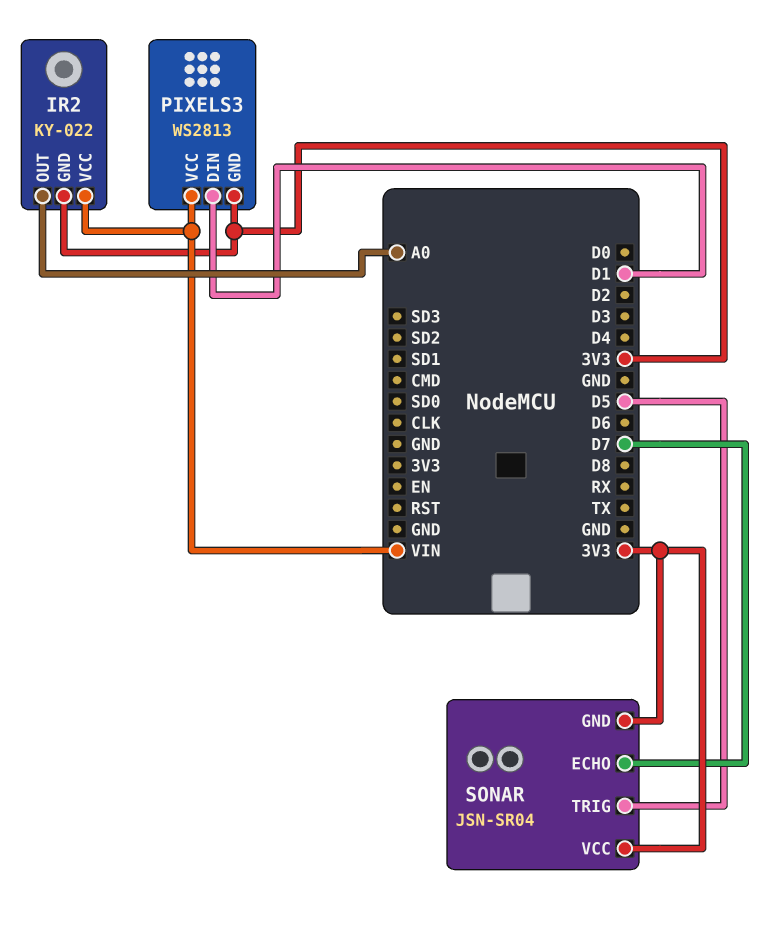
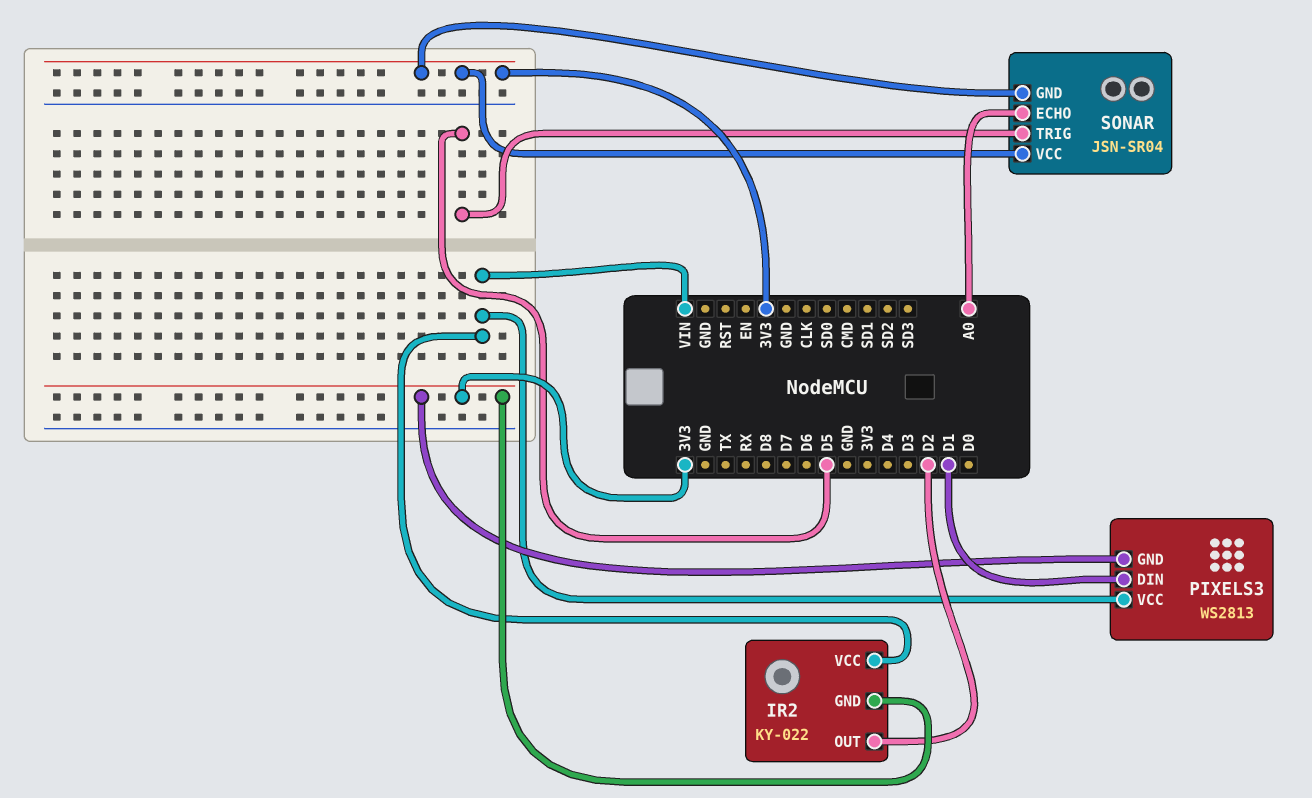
IR2 pin OUT: A0 -> D2
SONAR pin ECHO: D7 -> A0

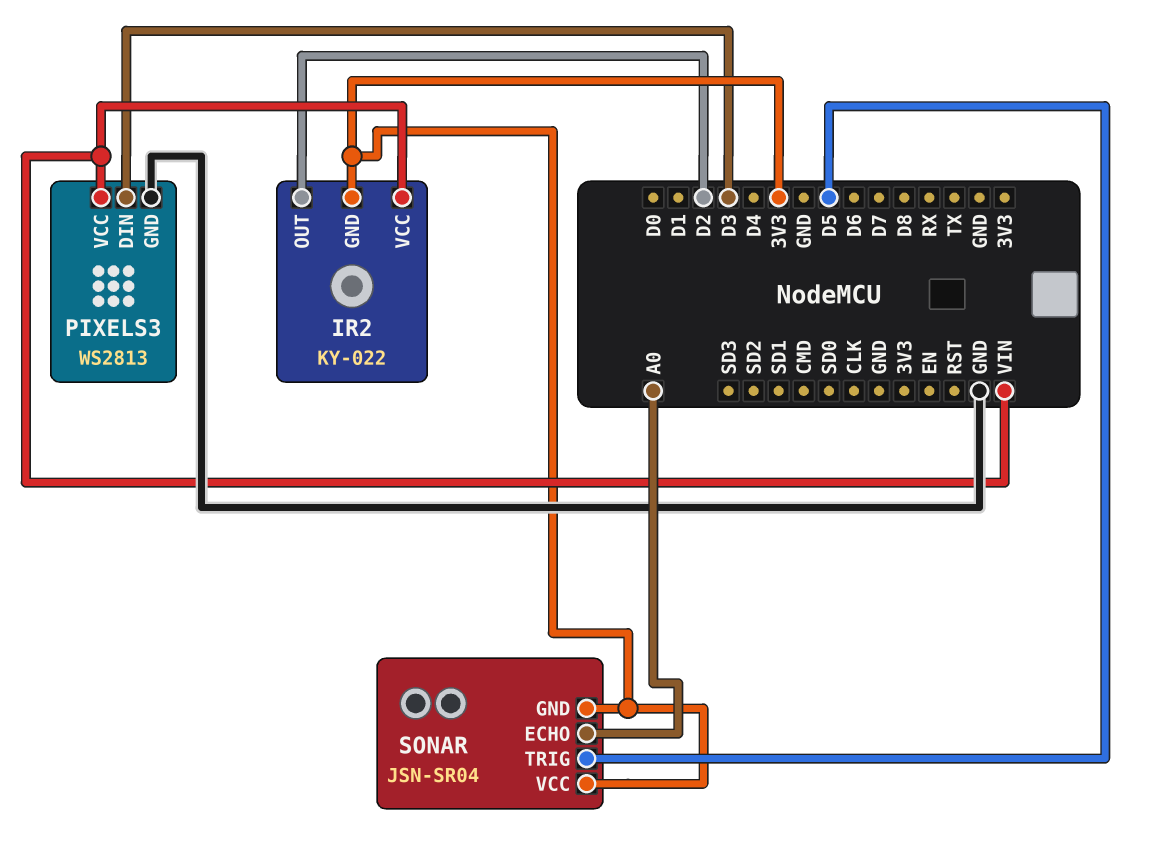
PIXELS3 pin DIN: D1 -> D3
PIXELS3 pin GND: 3V3 -> GND

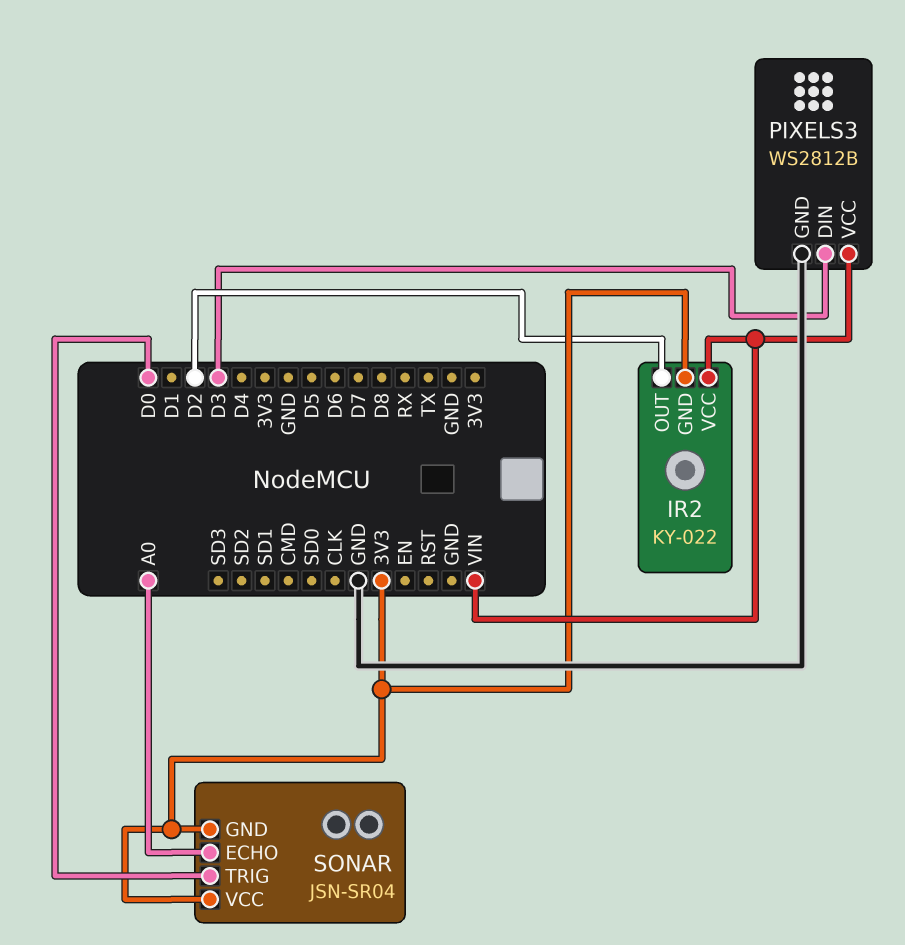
PIXELS3: WS2813 -> WS2812B
SONAR pin TRIG: D5 -> D0

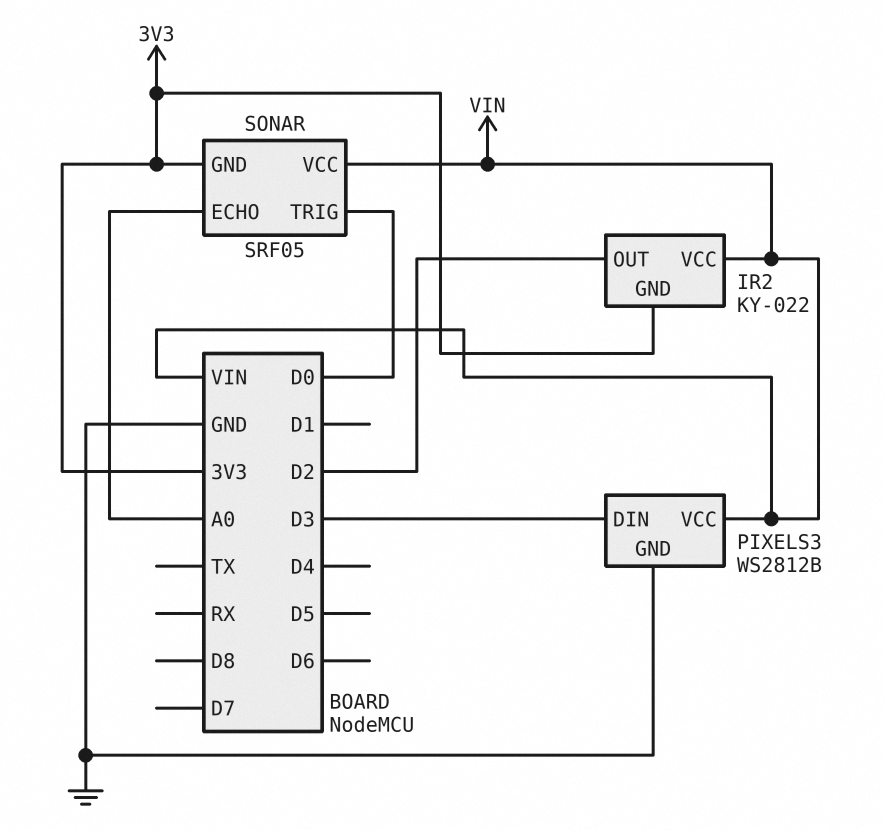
SONAR: JSN-SR04 -> SRF05
SONAR pin VCC: 3V3 -> VIN

